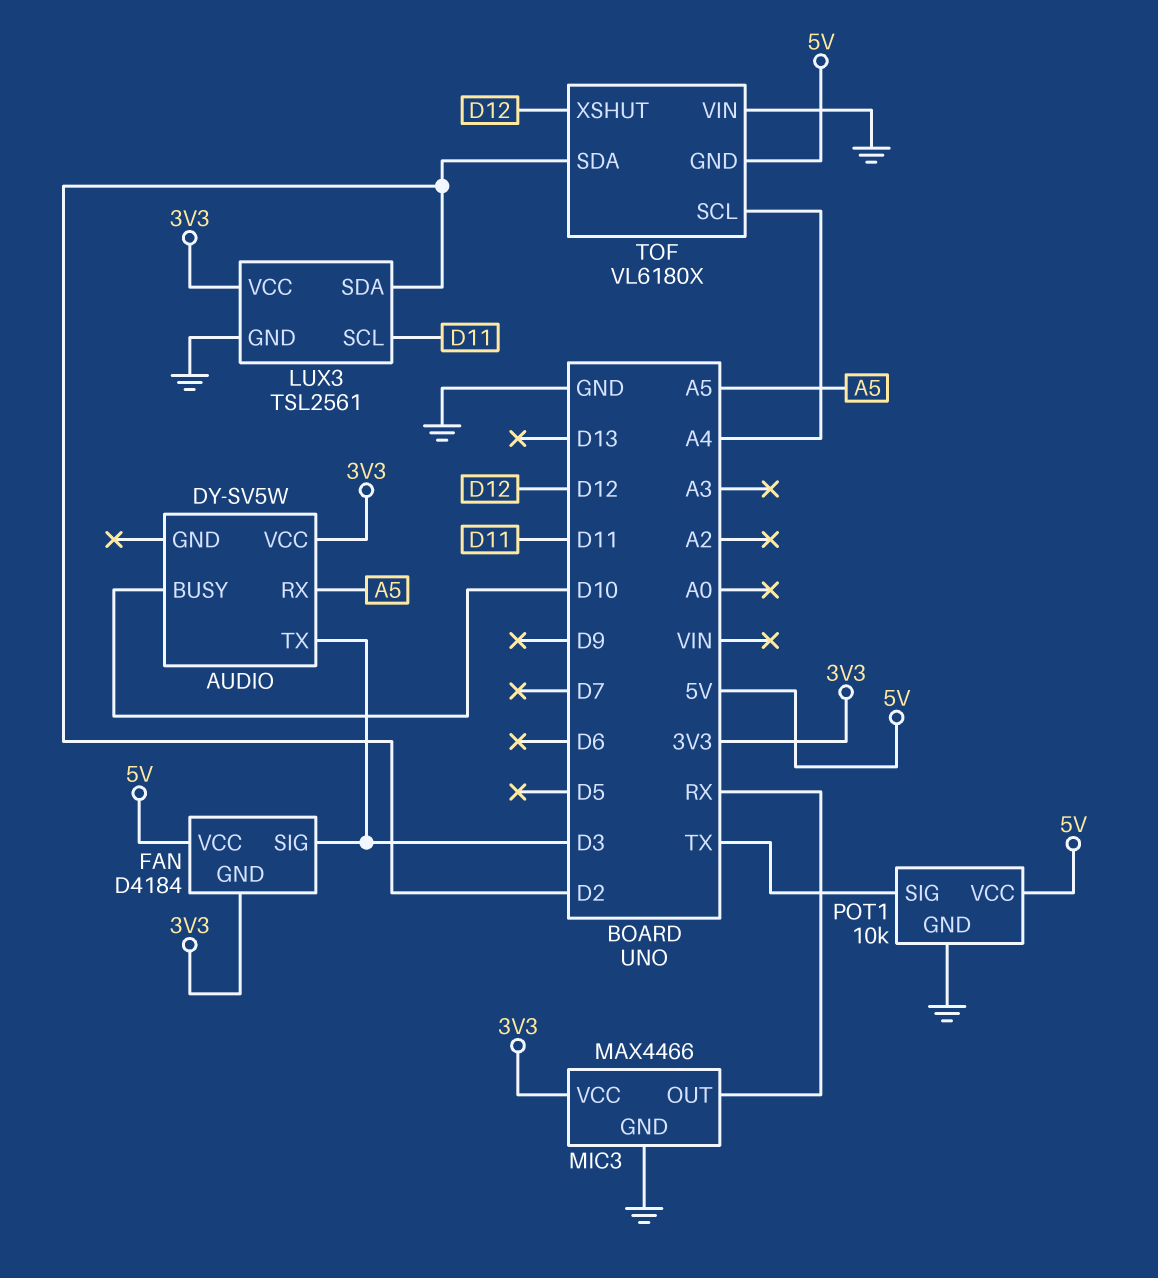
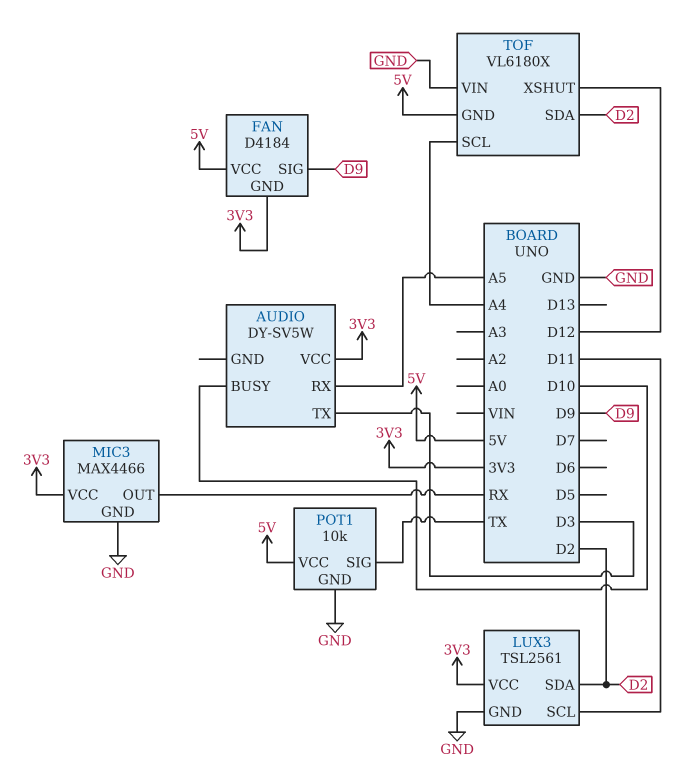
FAN pin SIG: D3 -> D9

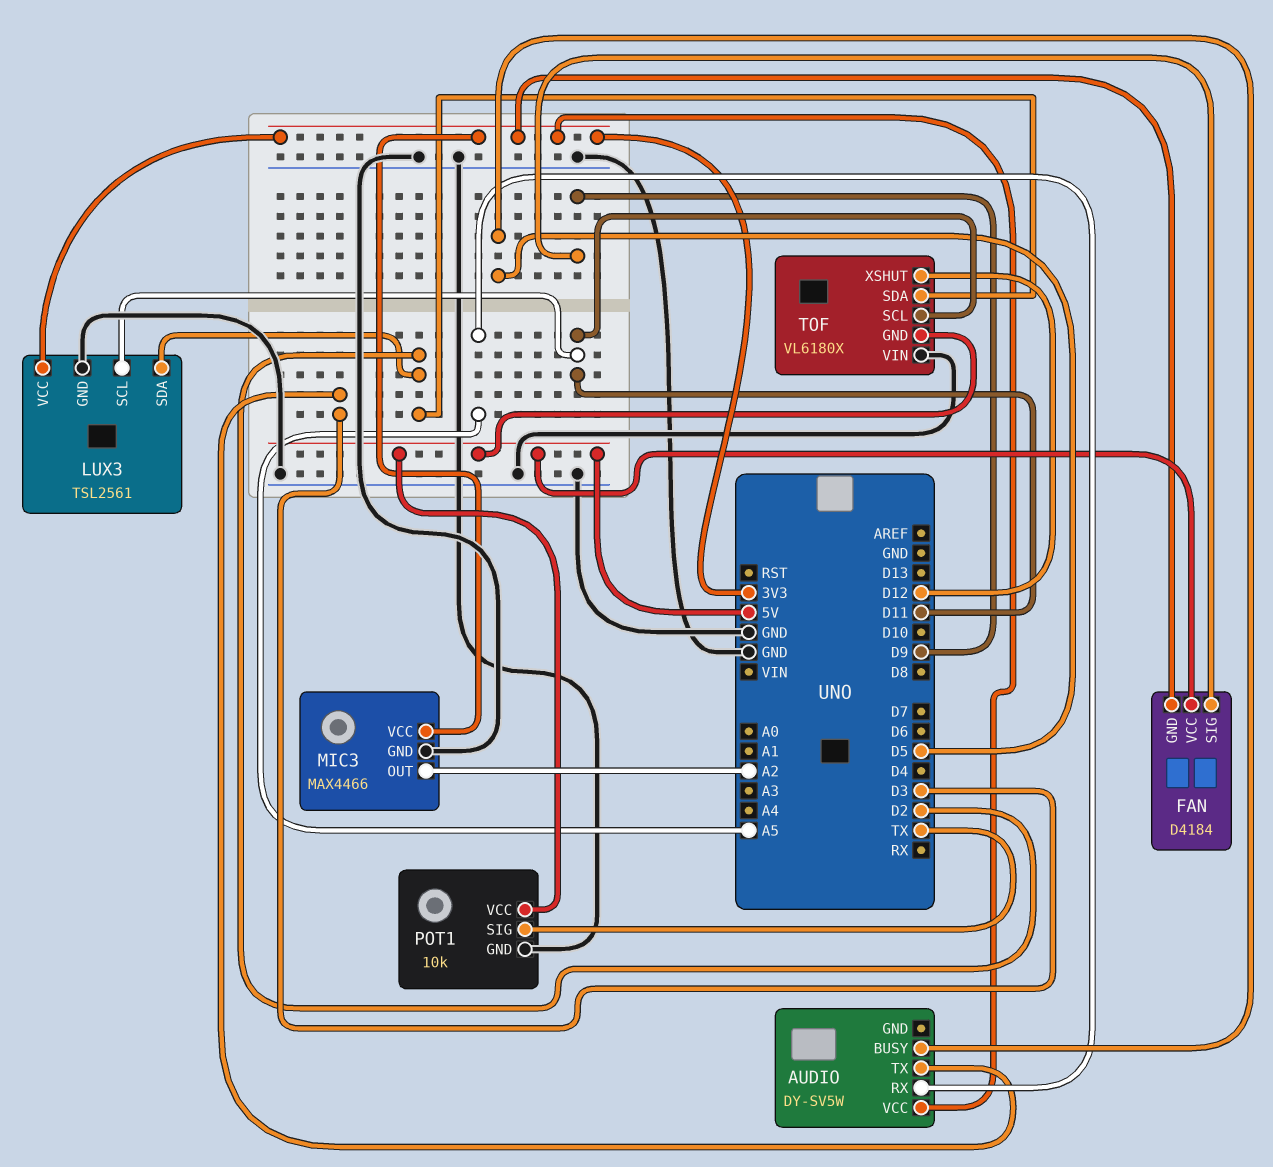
AUDIO pin BUSY: D10 -> D5
MIC3 pin OUT: RX -> A2
TOF pin SCL: A4 -> D11

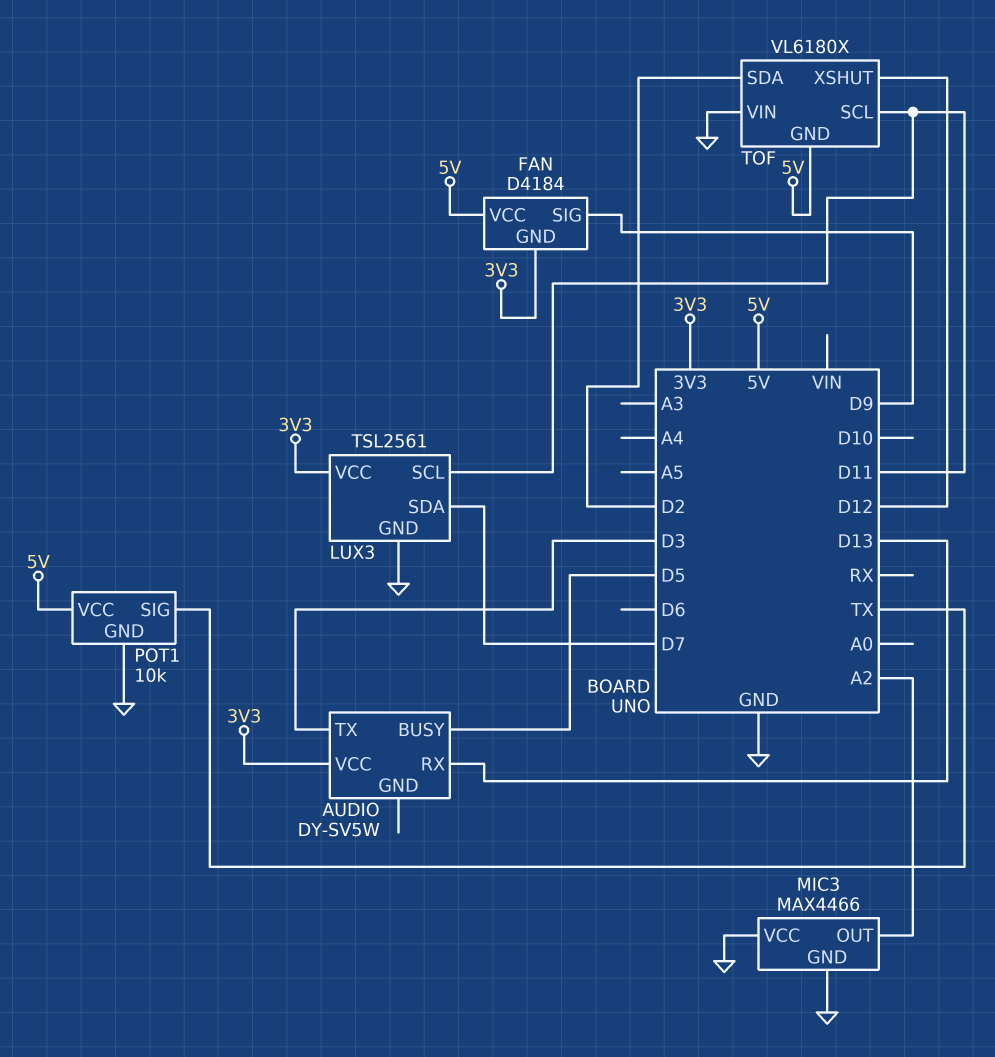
AUDIO pin RX: A5 -> D13
LUX3 pin SDA: D2 -> D7
MIC3 pin VCC: 3V3 -> GND

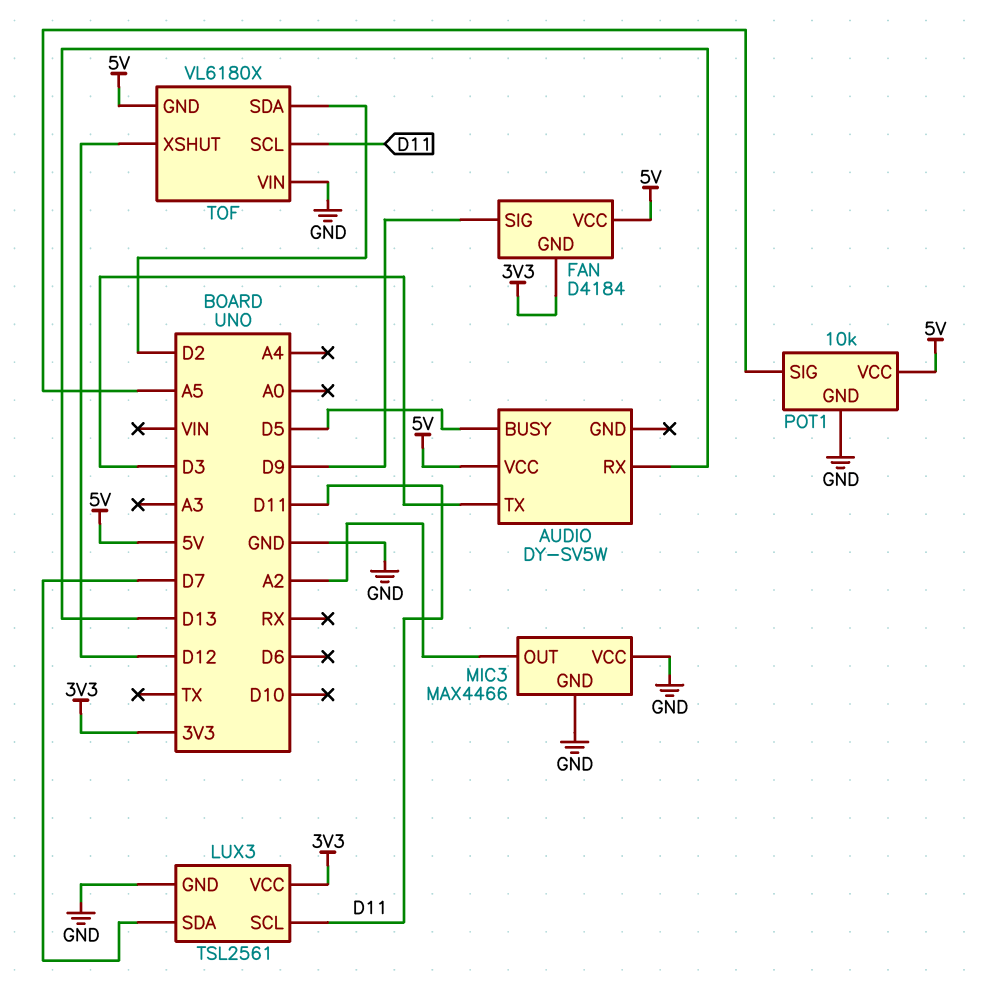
AUDIO pin VCC: 3V3 -> 5V
POT1 pin SIG: TX -> A5

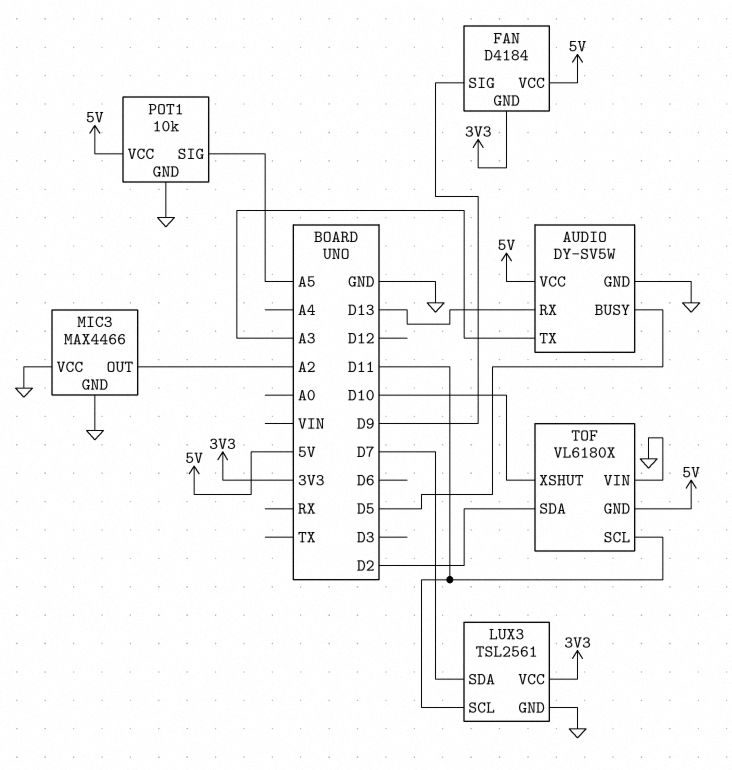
AUDIO pin GND: none -> GND
AUDIO pin TX: D3 -> A3
TOF pin XSHUT: D12 -> D10

